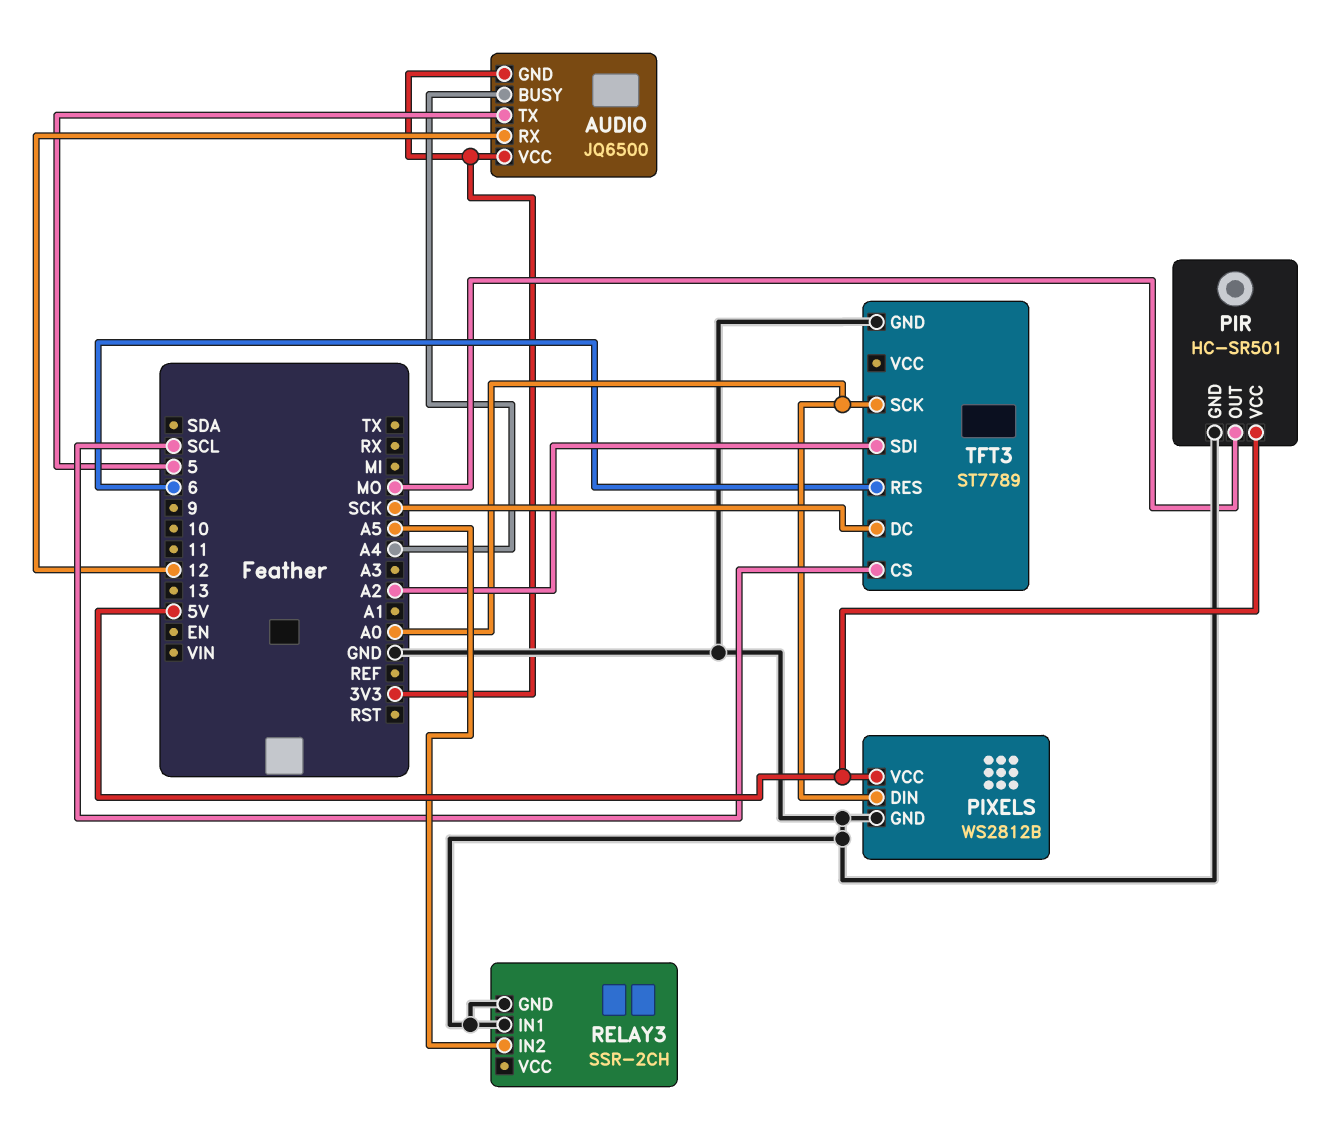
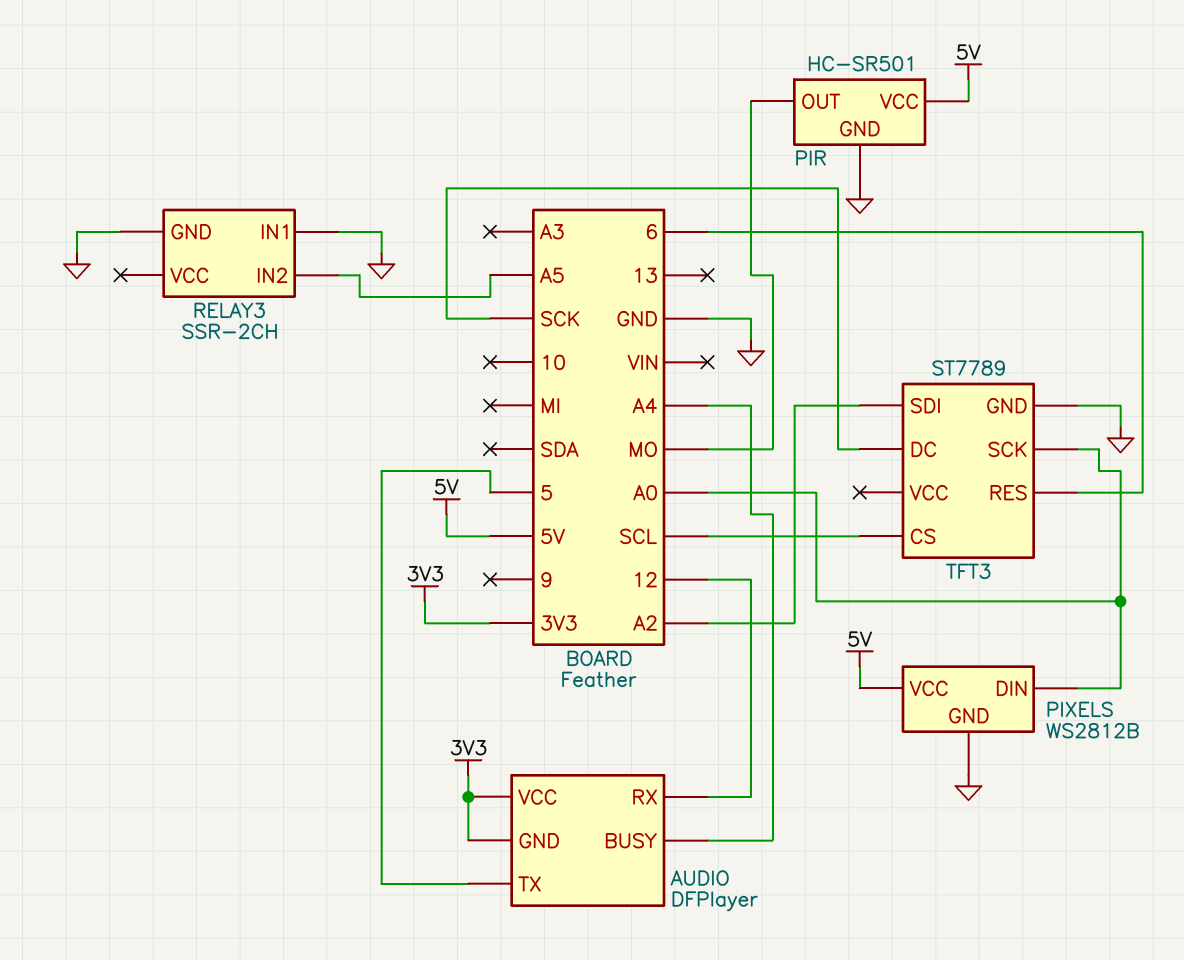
AUDIO: JQ6500 -> DFPlayer

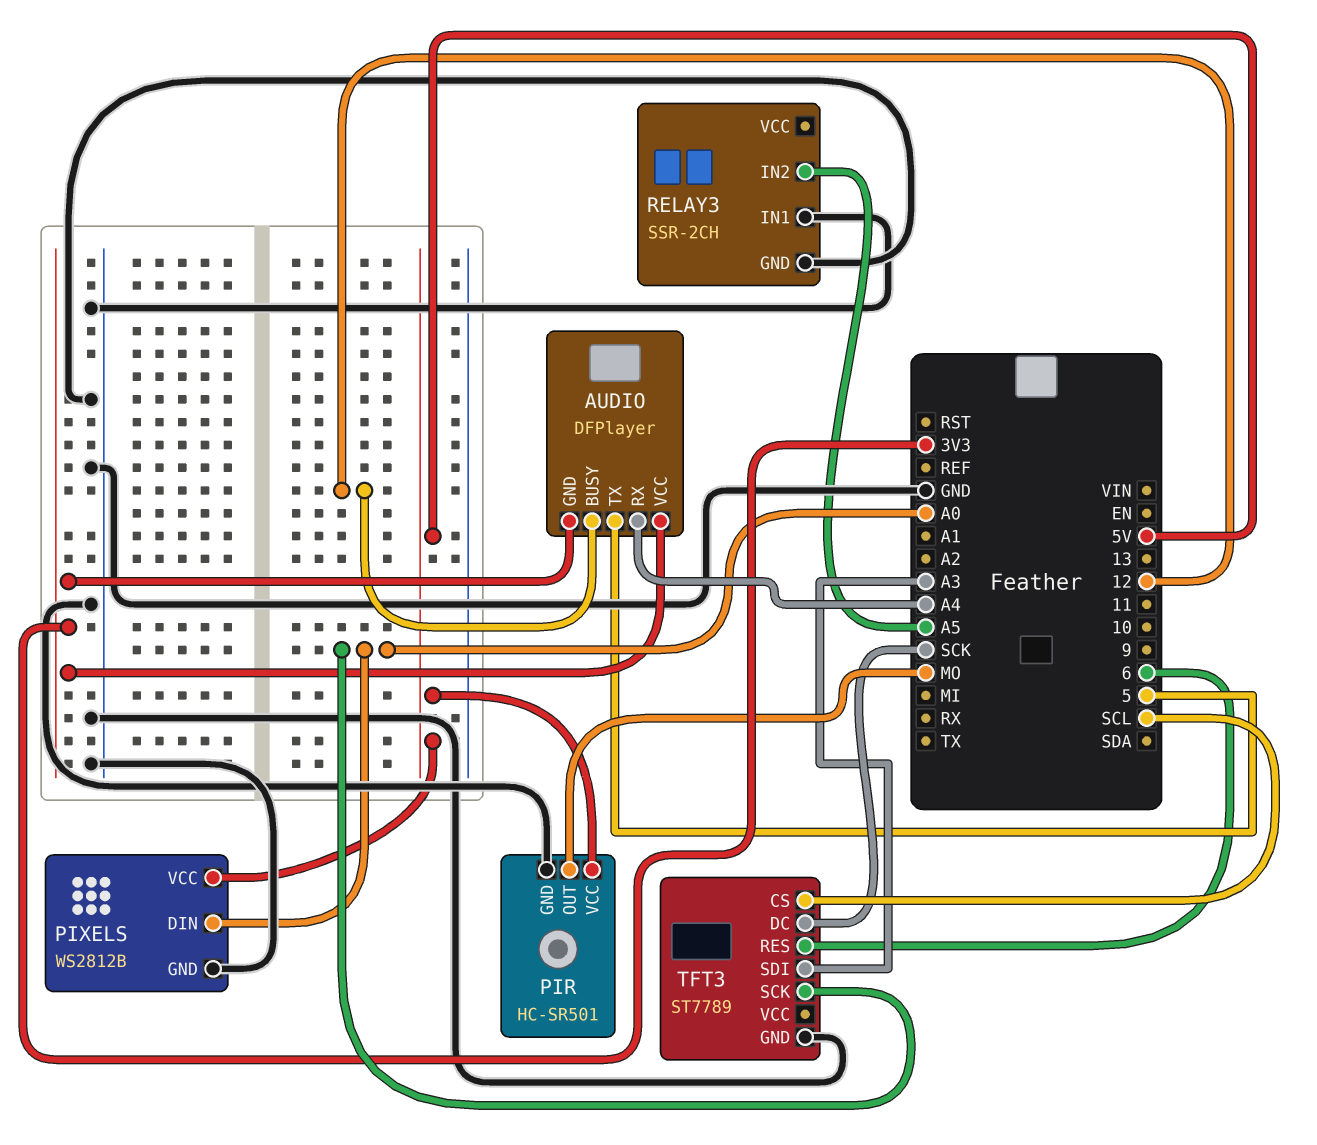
AUDIO pin BUSY: A4 -> 12
AUDIO pin RX: 12 -> A4
TFT3 pin SDI: A2 -> A3

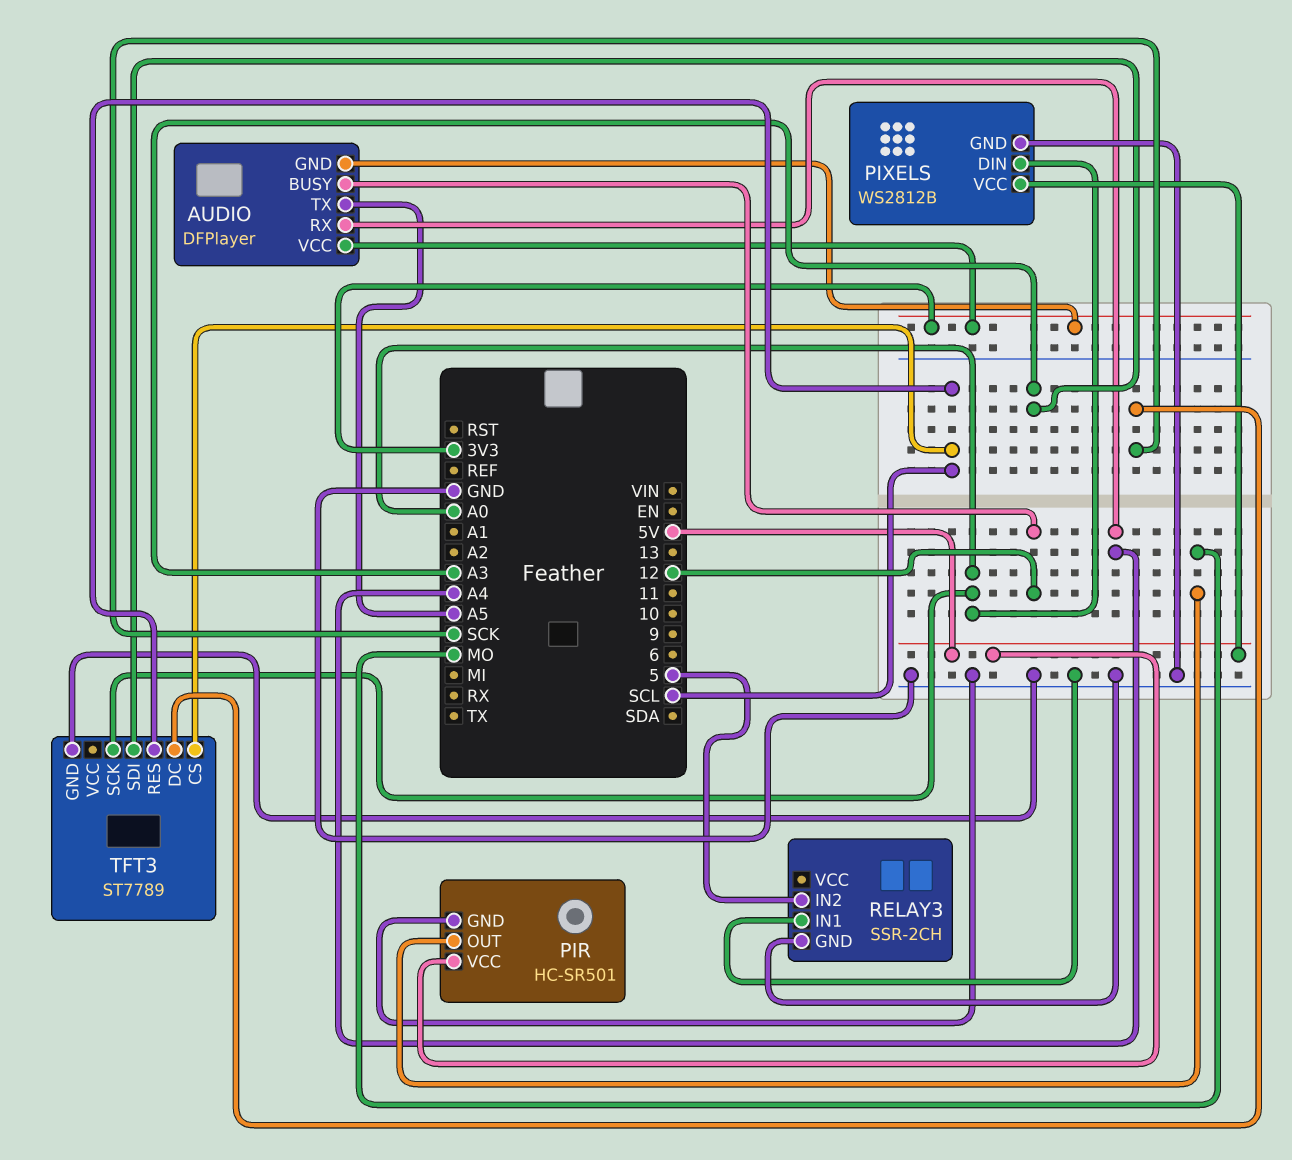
AUDIO pin TX: 5 -> A5
RELAY3 pin IN2: A5 -> 5
TFT3 pin RES: 6 -> SCL

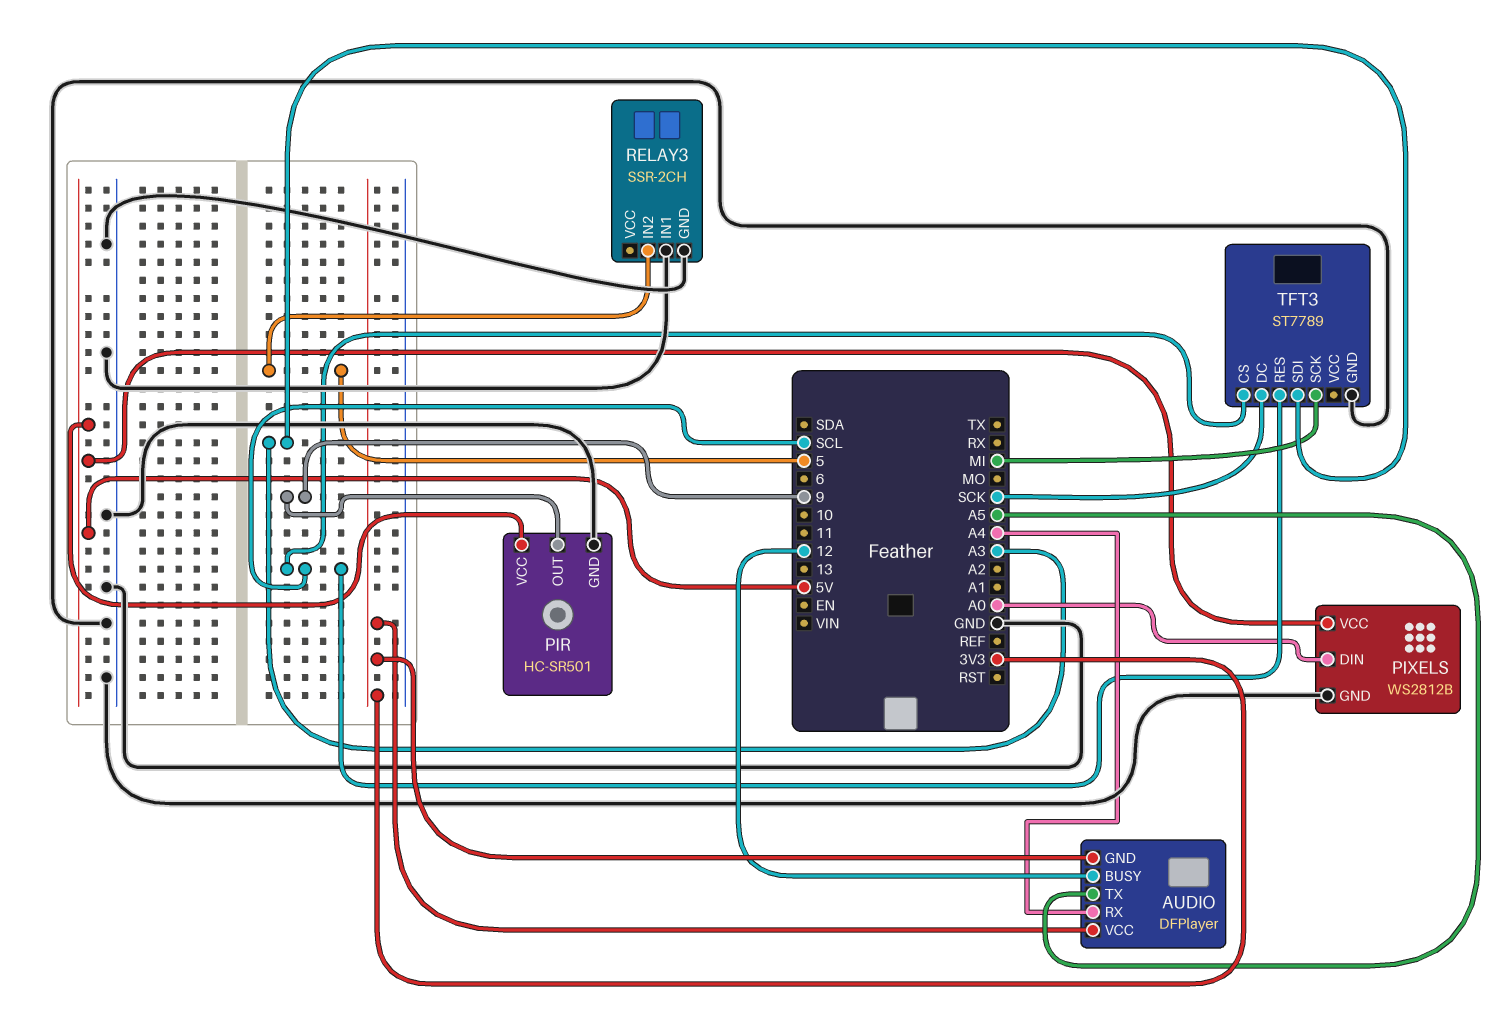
PIR pin OUT: MO -> 9
TFT3 pin SCK: A0 -> MI

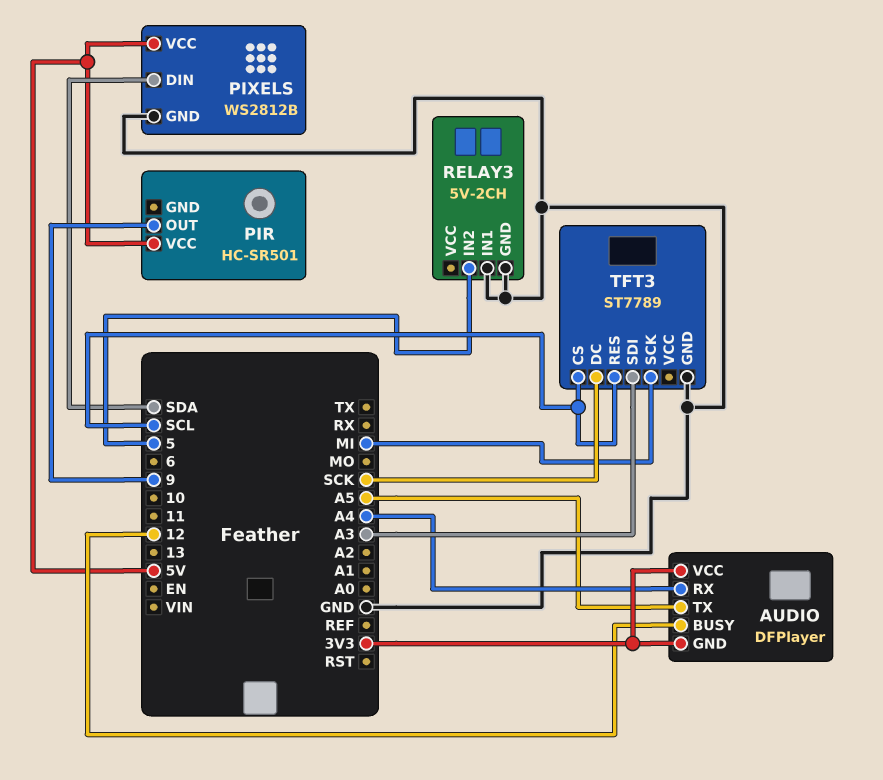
PIR pin GND: GND -> none
PIXELS pin DIN: A0 -> SDA
RELAY3: SSR-2CH -> 5V-2CH

